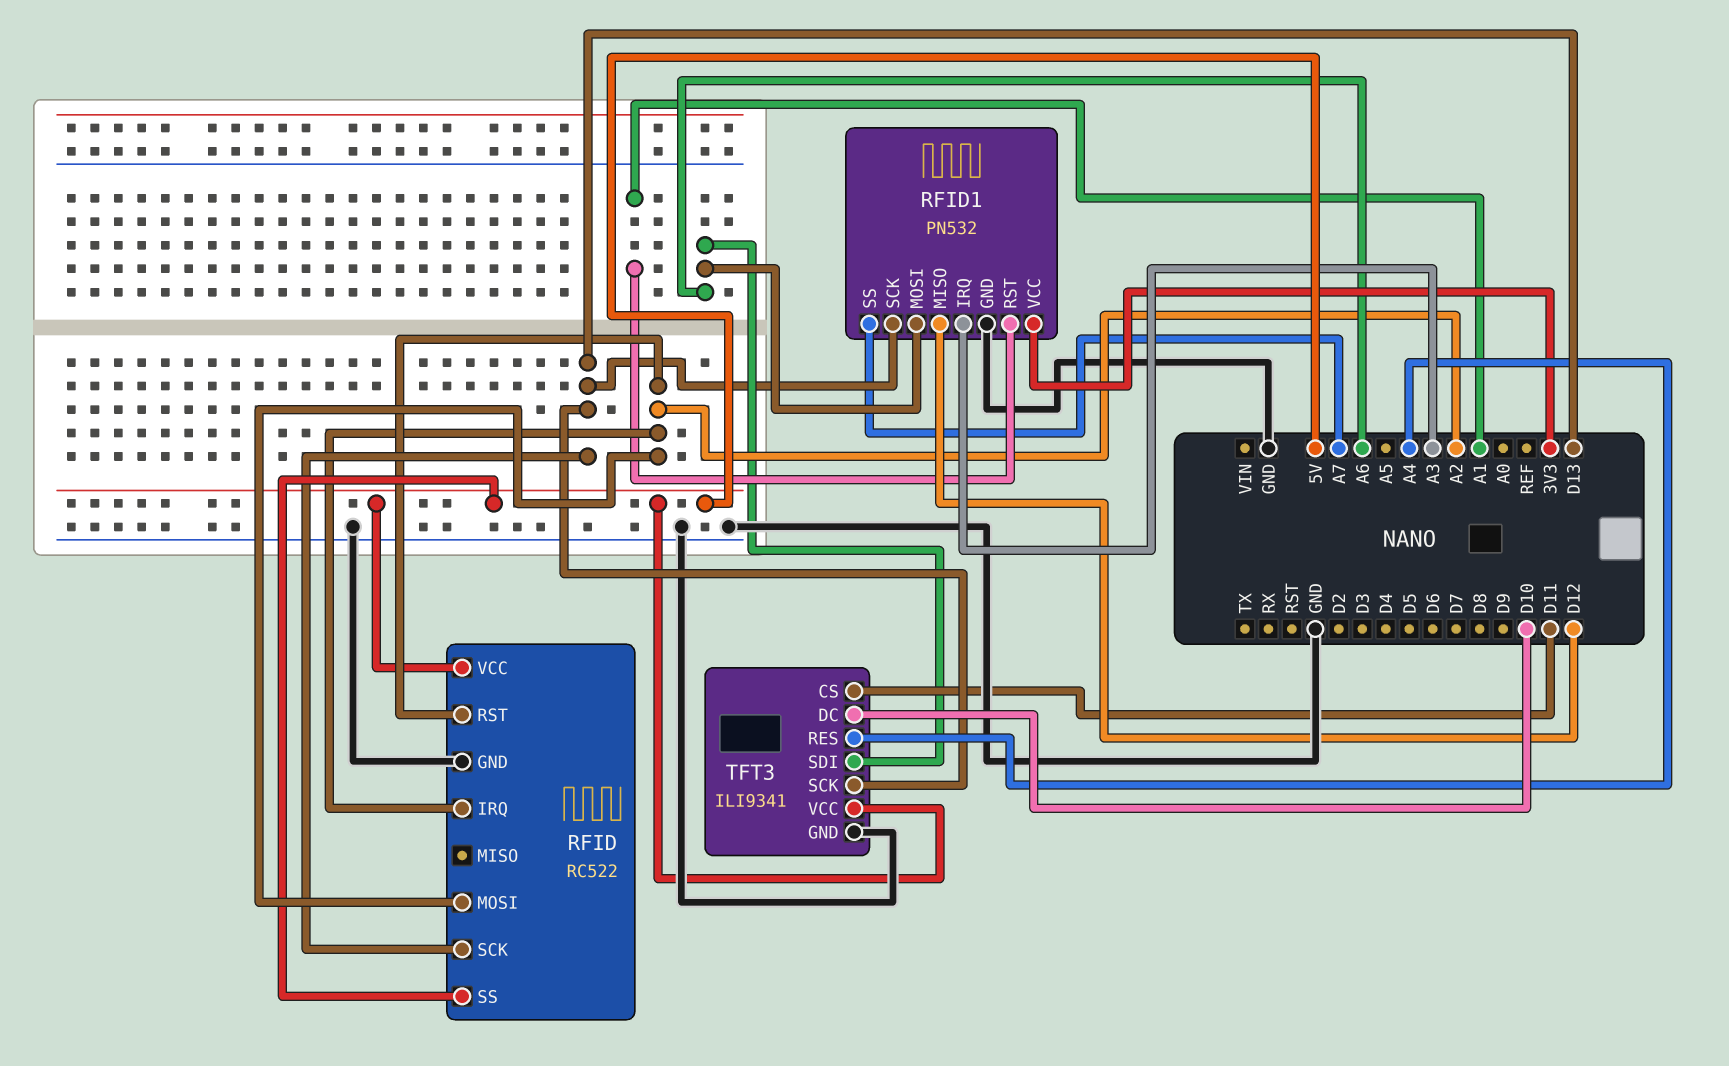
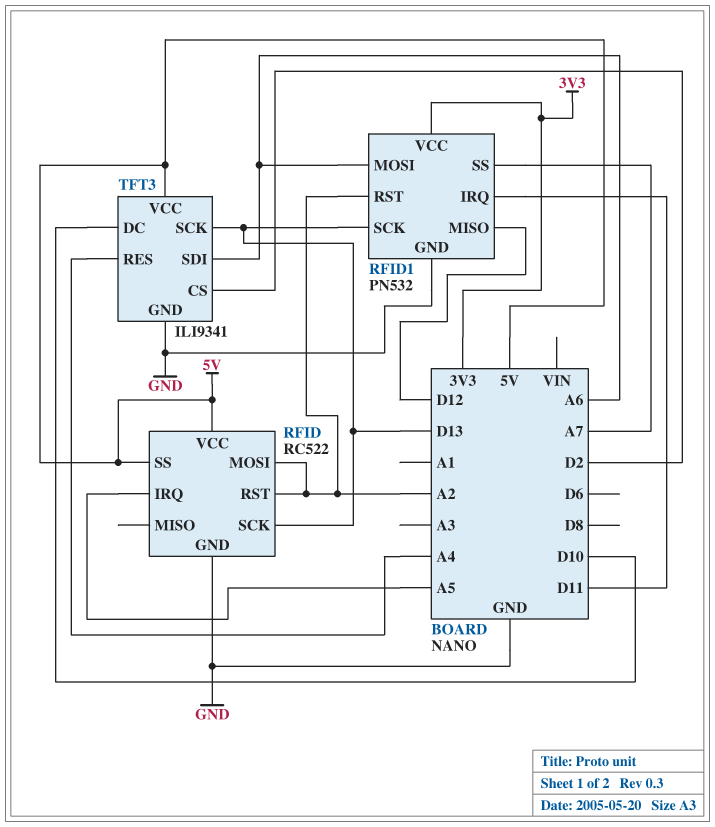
RFID pin IRQ: A2 -> A5
RFID1 pin IRQ: A3 -> D11
RFID1 pin RST: A1 -> A2
TFT3 pin CS: D11 -> D2

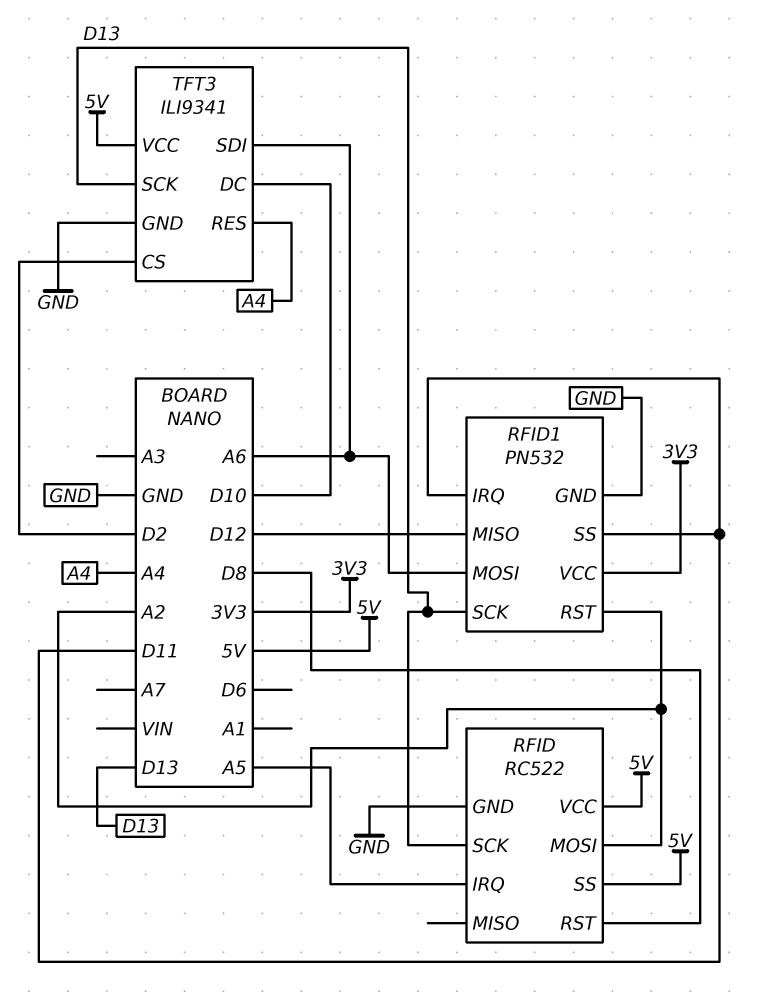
RFID pin RST: A2 -> D8
RFID1 pin SS: A7 -> D11

